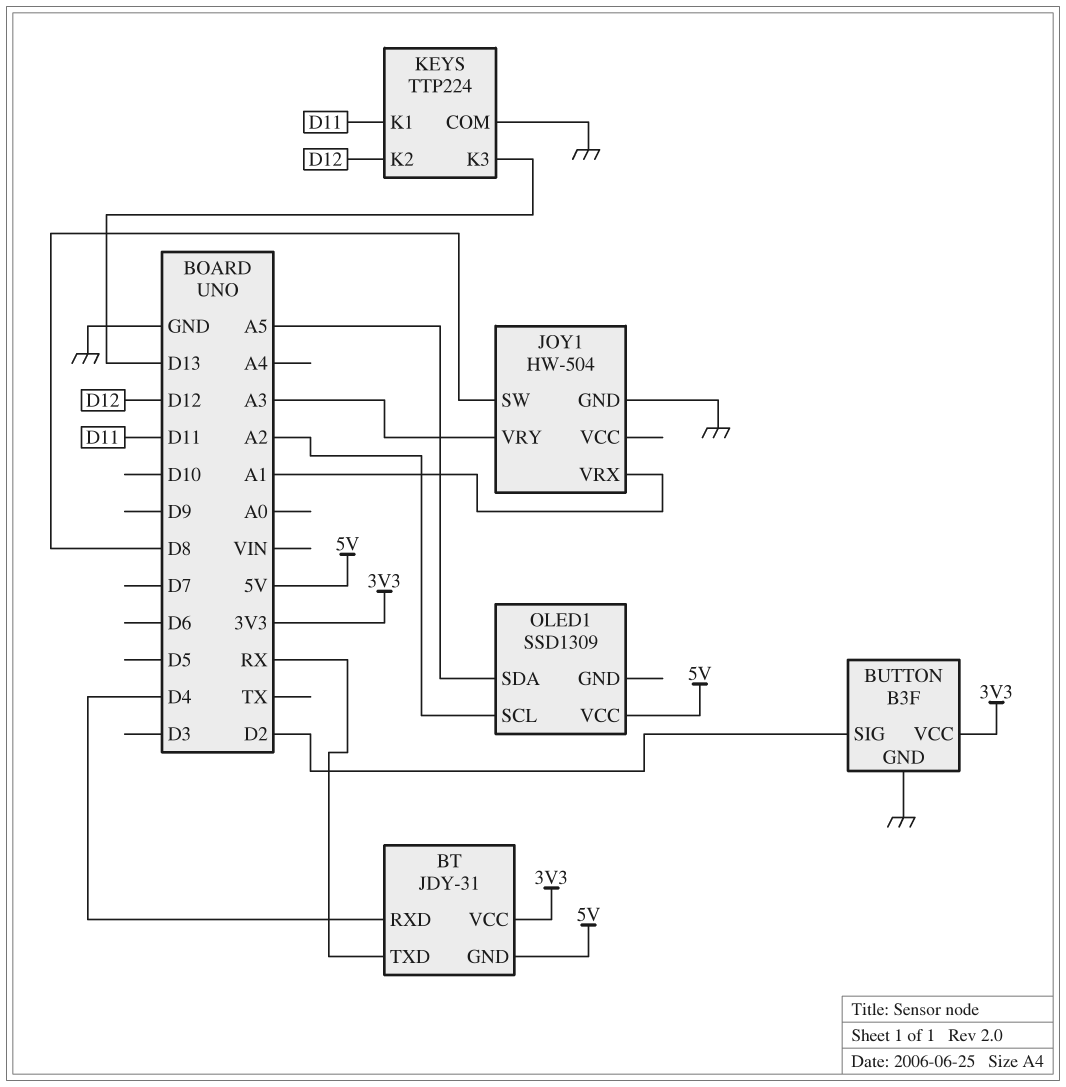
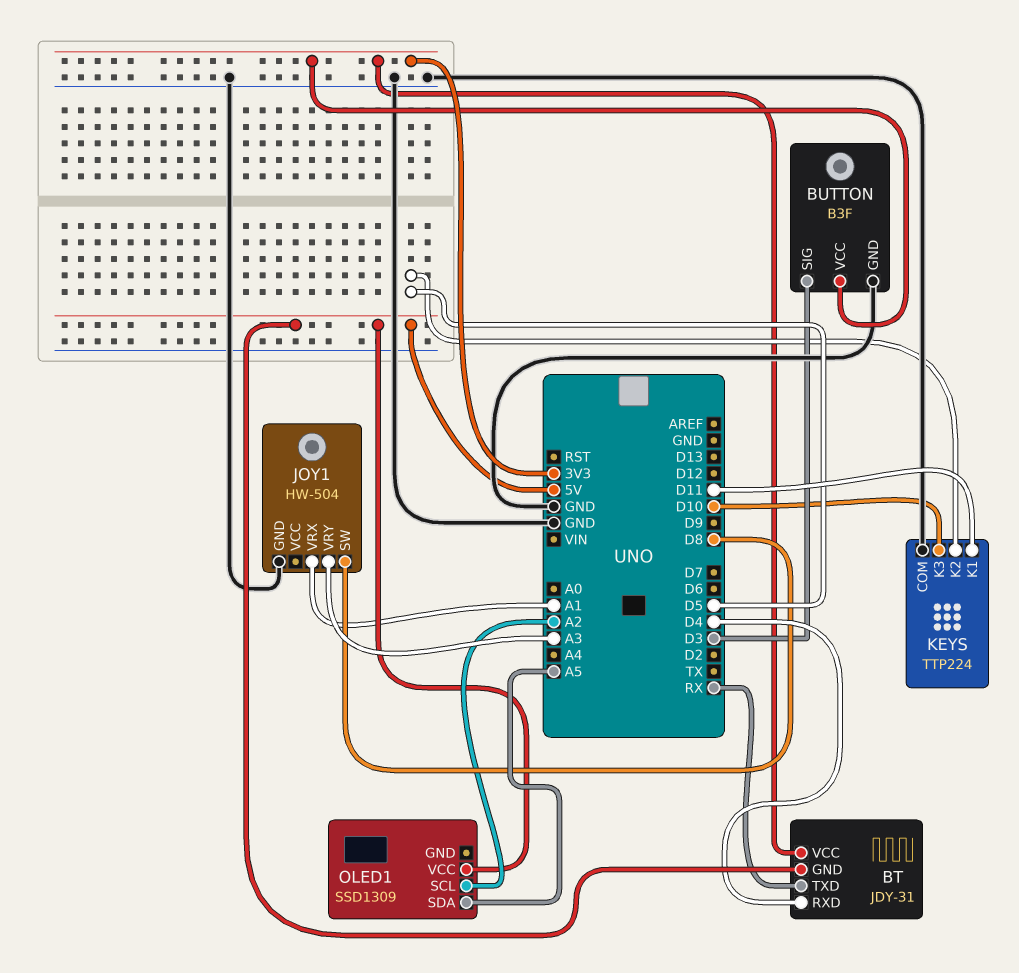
BUTTON pin SIG: D2 -> D3
KEYS pin K2: D12 -> D5
KEYS pin K3: D13 -> D10

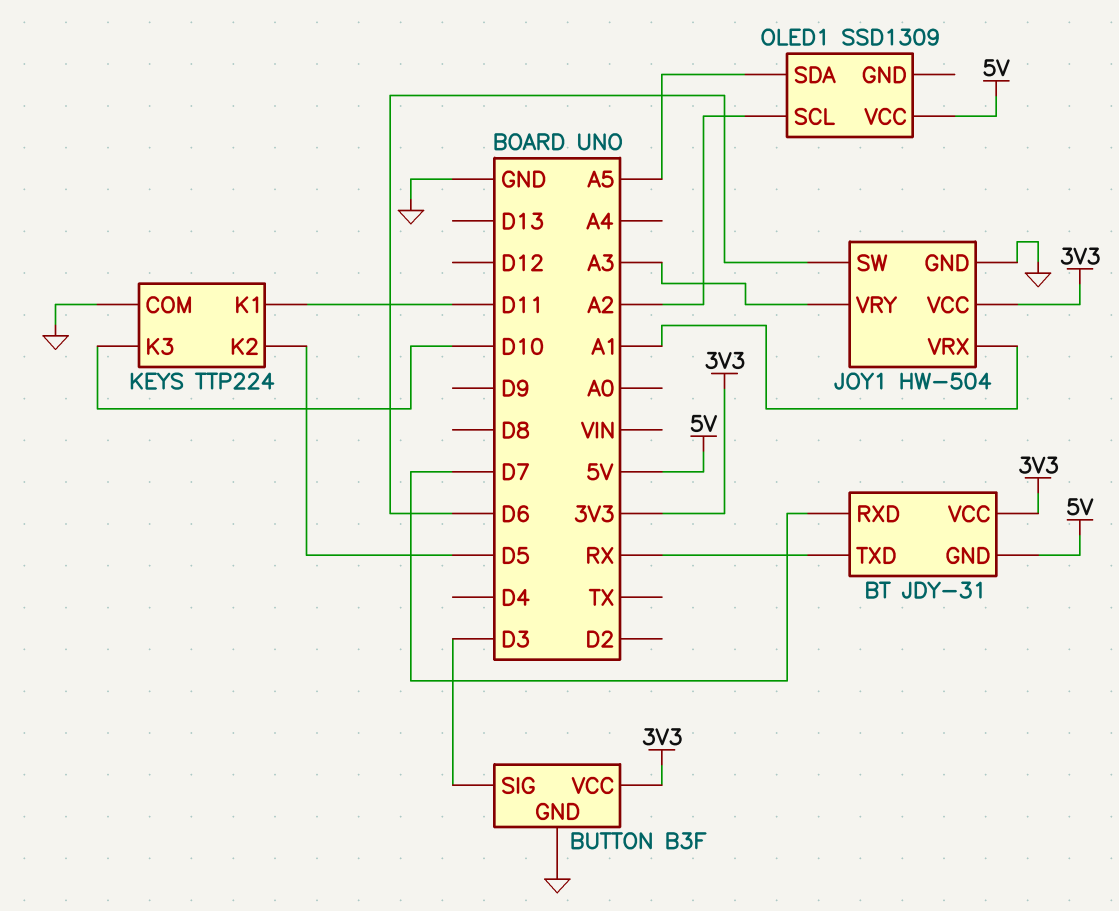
BT pin RXD: D4 -> D7
JOY1 pin SW: D8 -> D6
JOY1 pin VCC: none -> 3V3

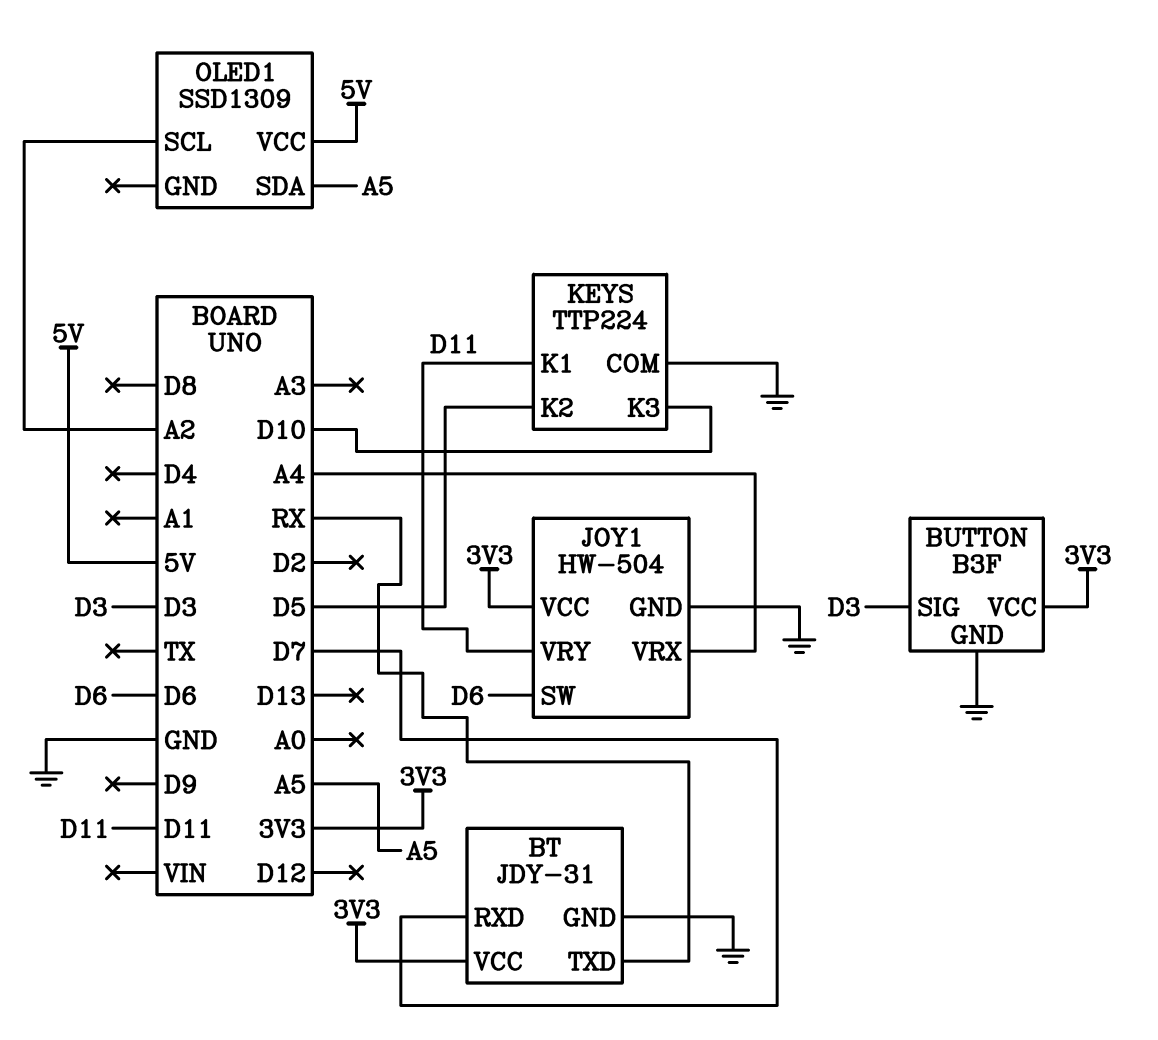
BT pin GND: 5V -> GND
JOY1 pin VRX: A1 -> A4
JOY1 pin VRY: A3 -> D11

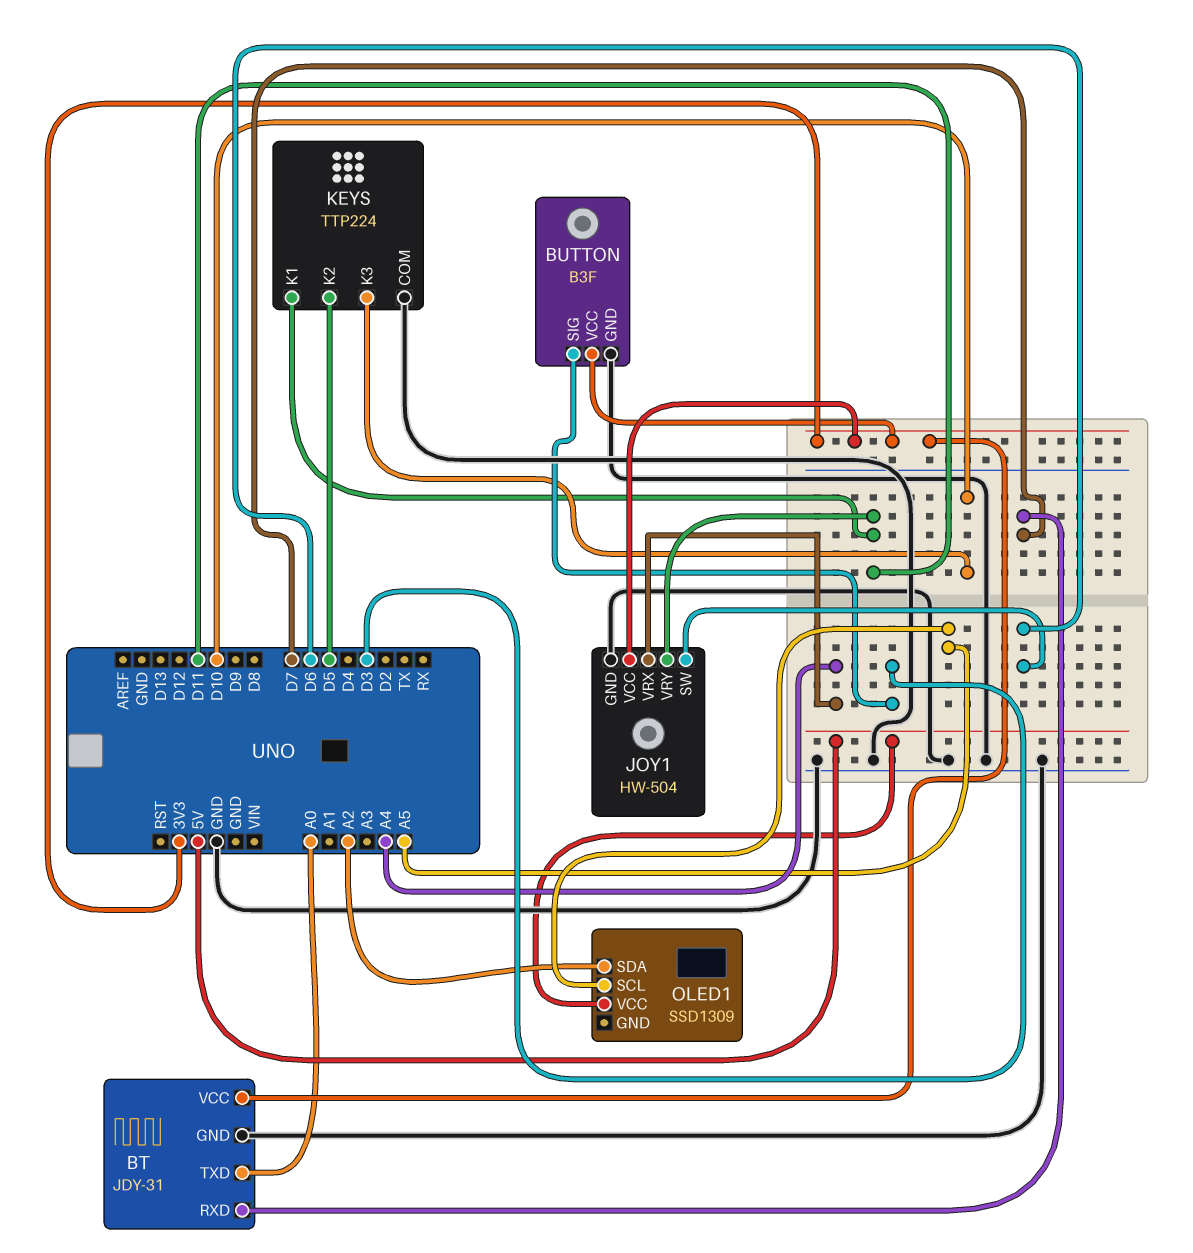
BT pin TXD: RX -> A0
OLED1 pin SCL: A2 -> A5
OLED1 pin SDA: A5 -> A2

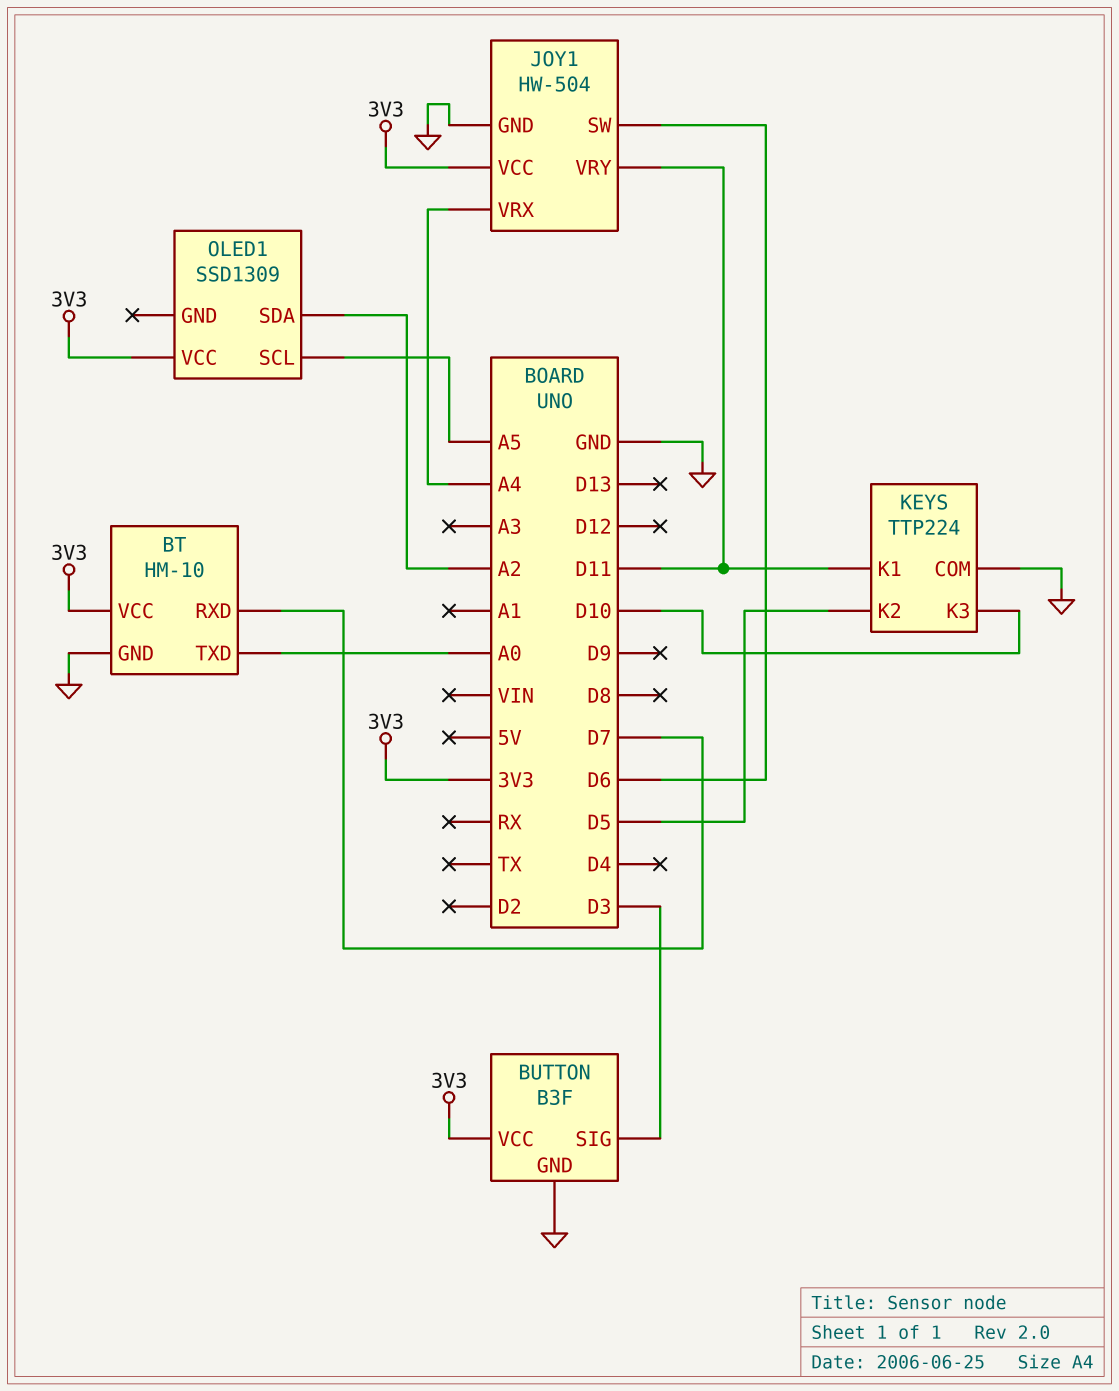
BT: JDY-31 -> HM-10
OLED1 pin VCC: 5V -> 3V3

